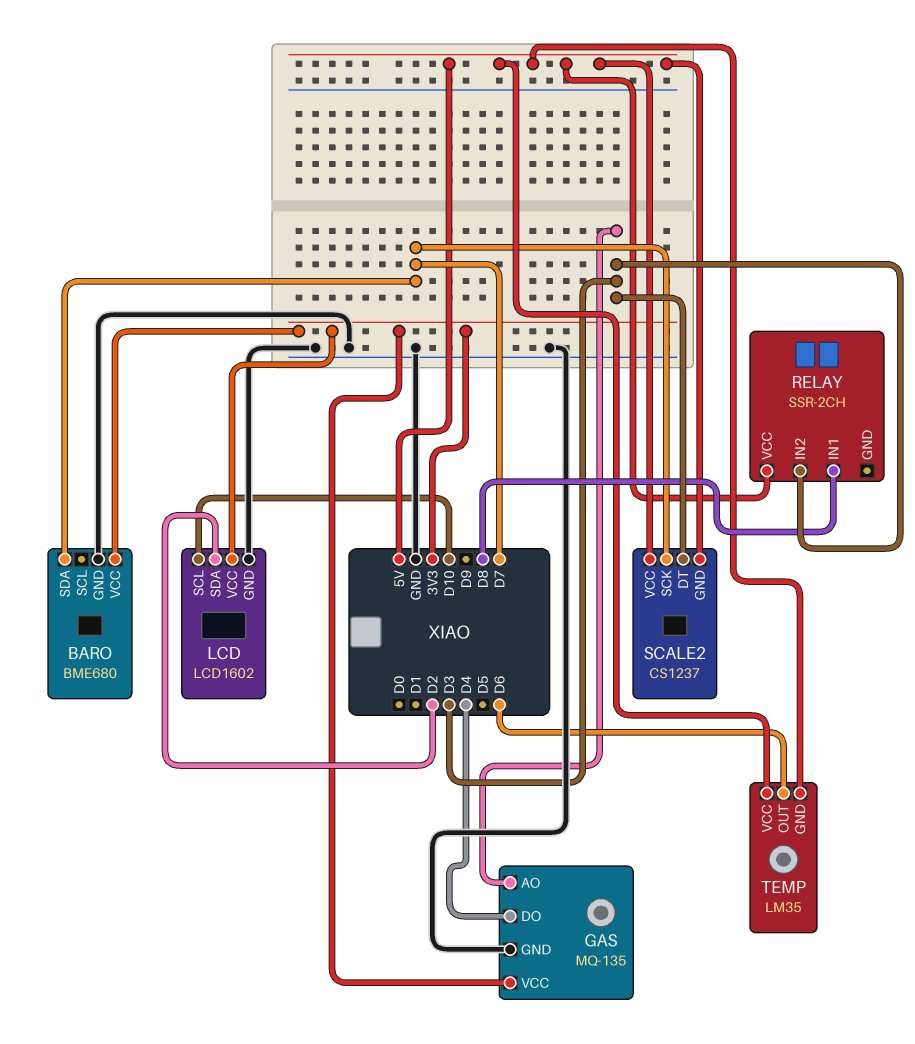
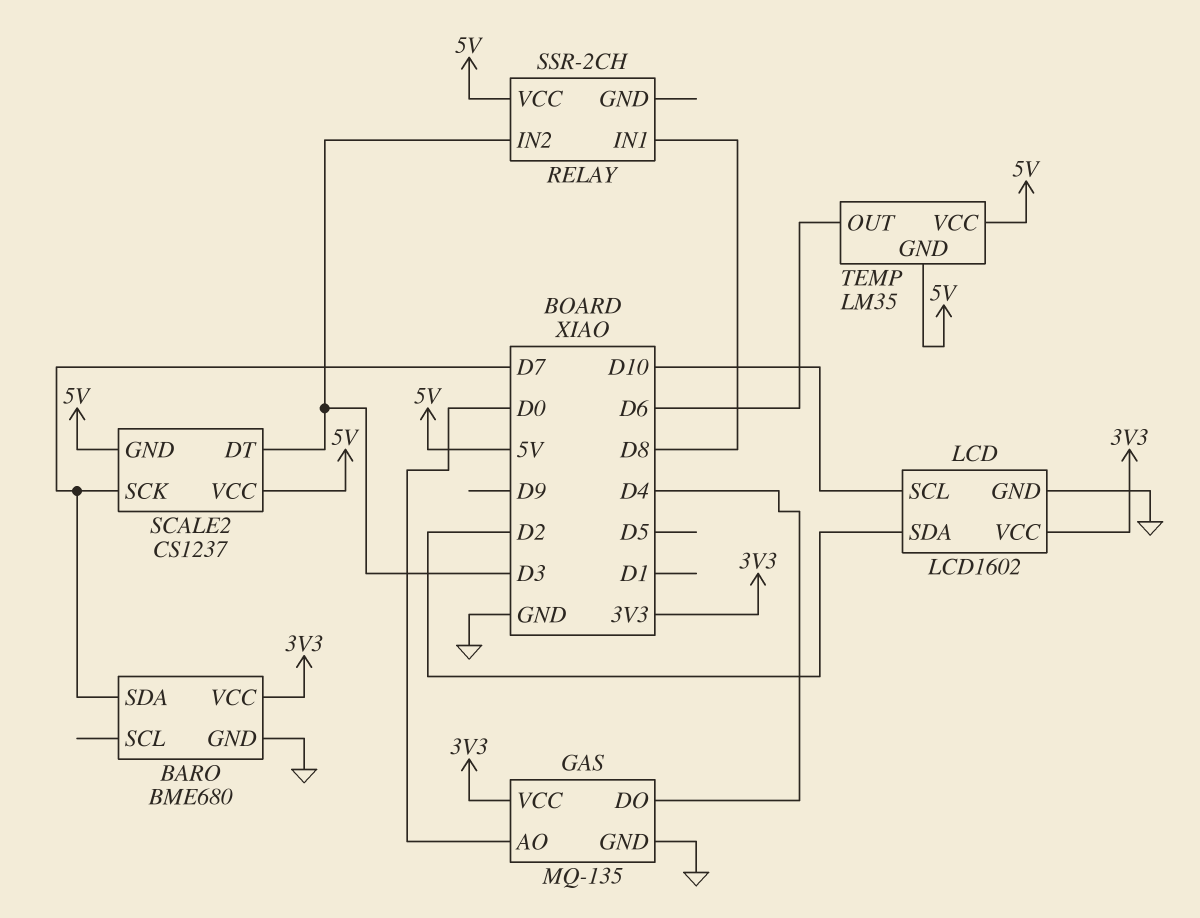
GAS pin AO: D3 -> D0

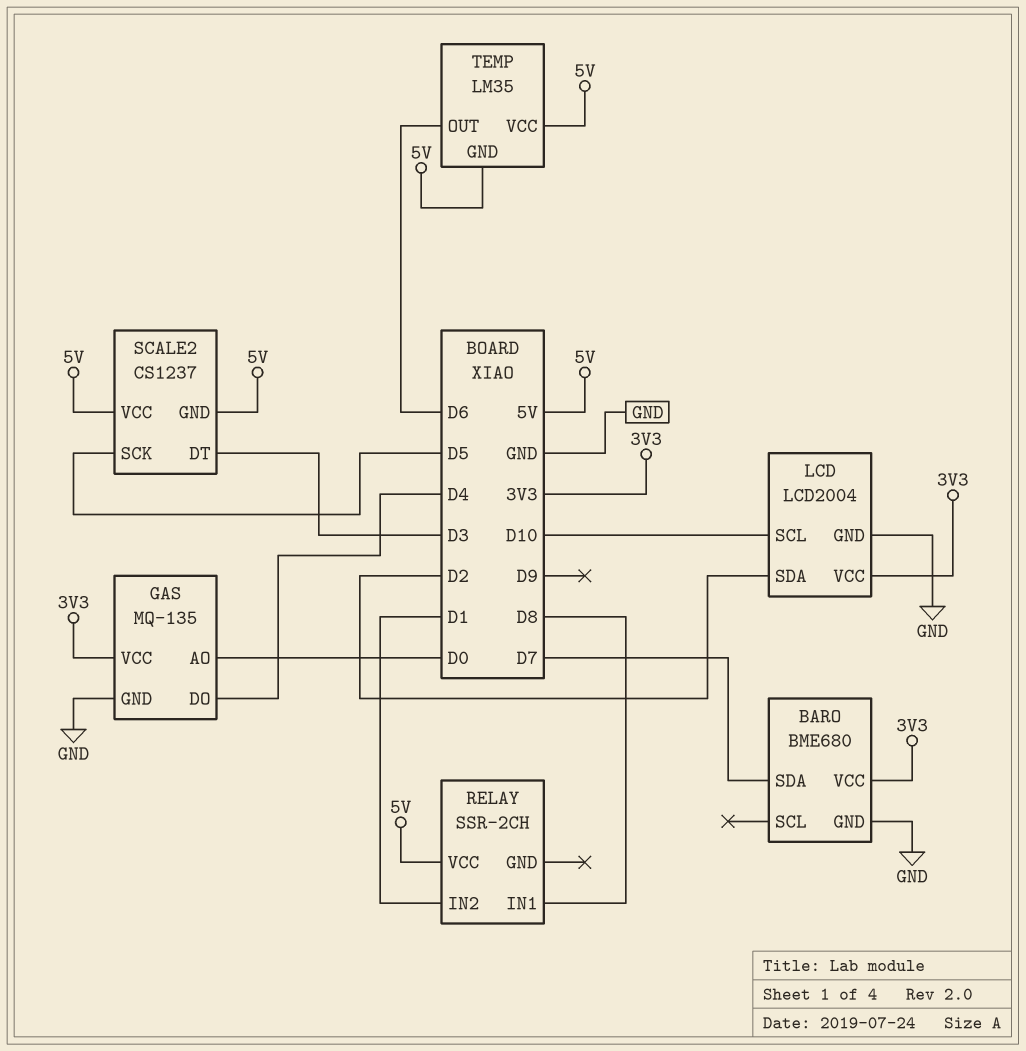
LCD: LCD1602 -> LCD2004
RELAY pin IN2: D3 -> D1
SCALE2 pin SCK: D7 -> D5

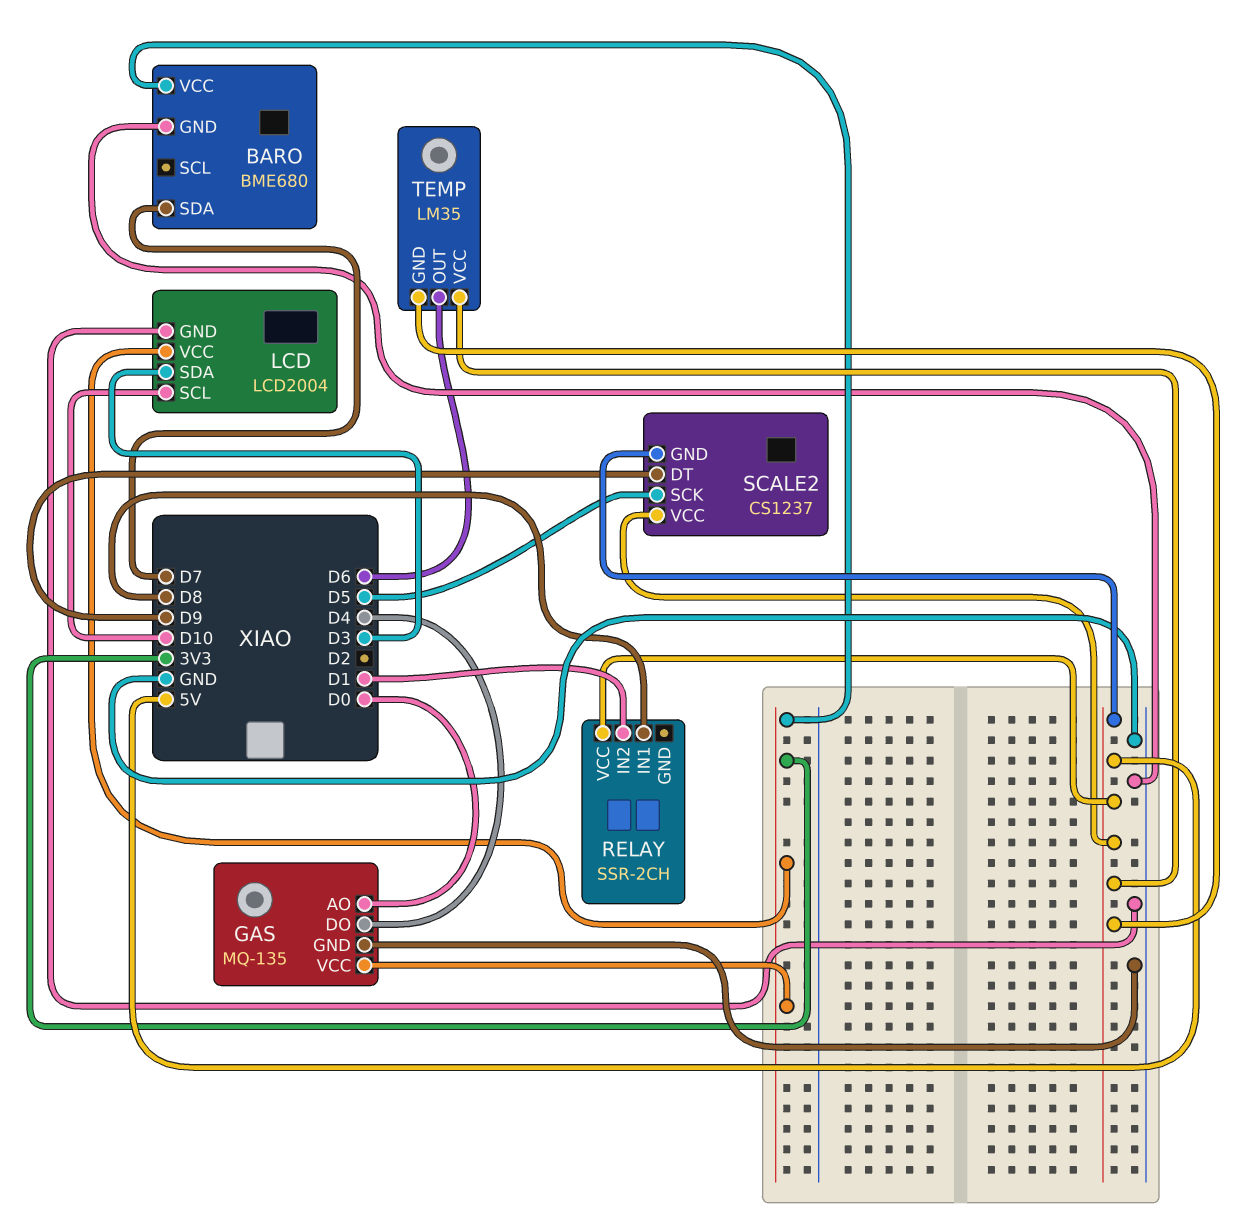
LCD pin SDA: D2 -> D3
SCALE2 pin DT: D3 -> D9

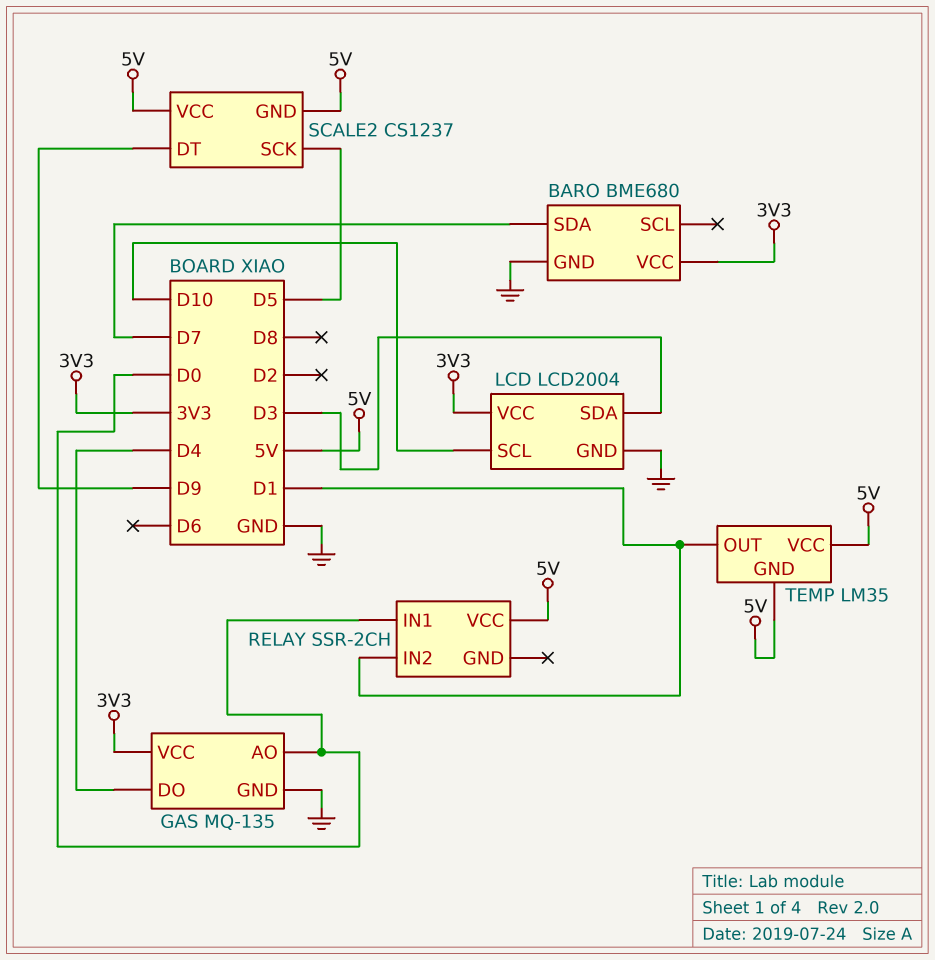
RELAY pin IN1: D8 -> D0
TEMP pin OUT: D6 -> D1

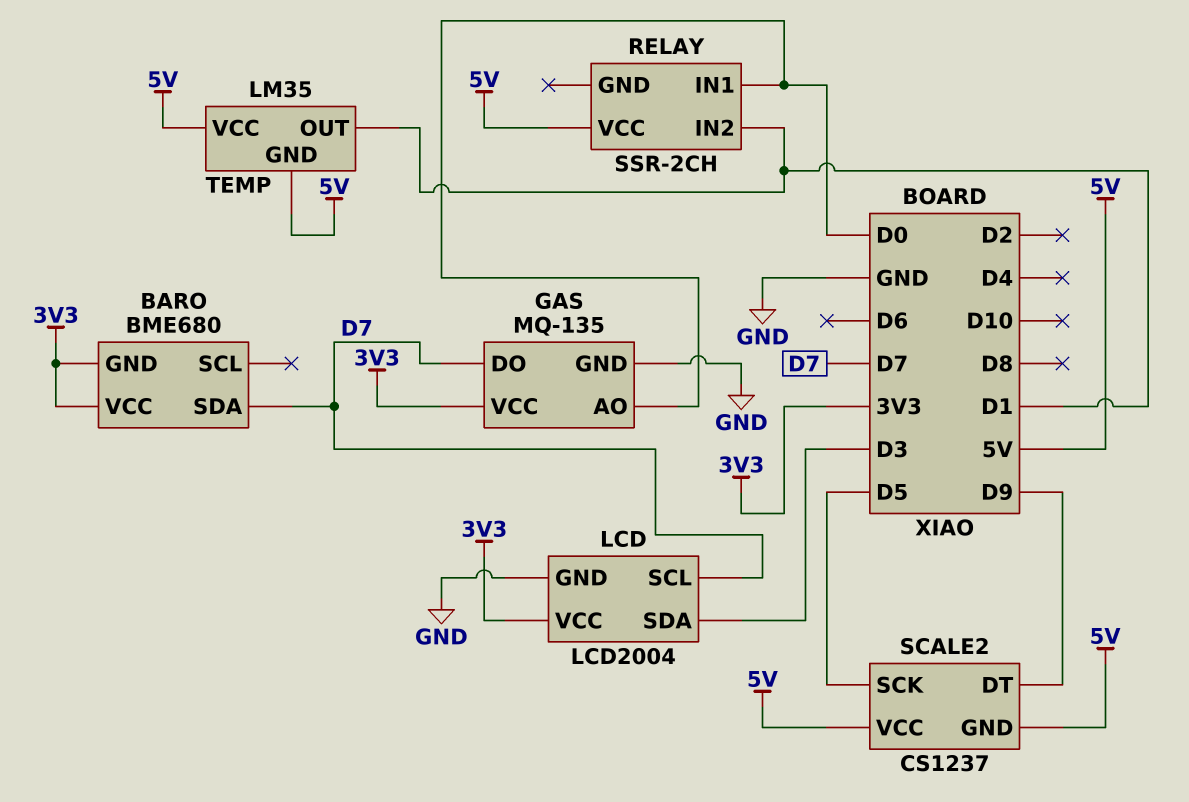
BARO pin GND: GND -> 3V3
GAS pin DO: D4 -> D7
LCD pin SCL: D10 -> D7

